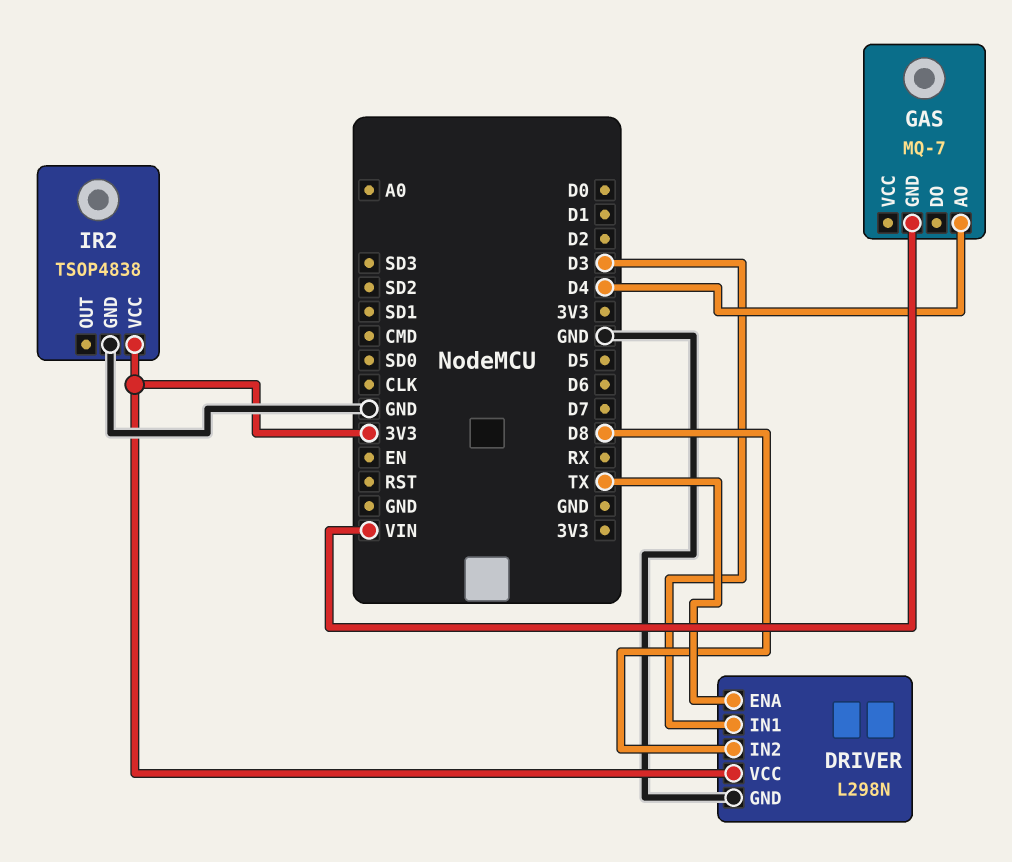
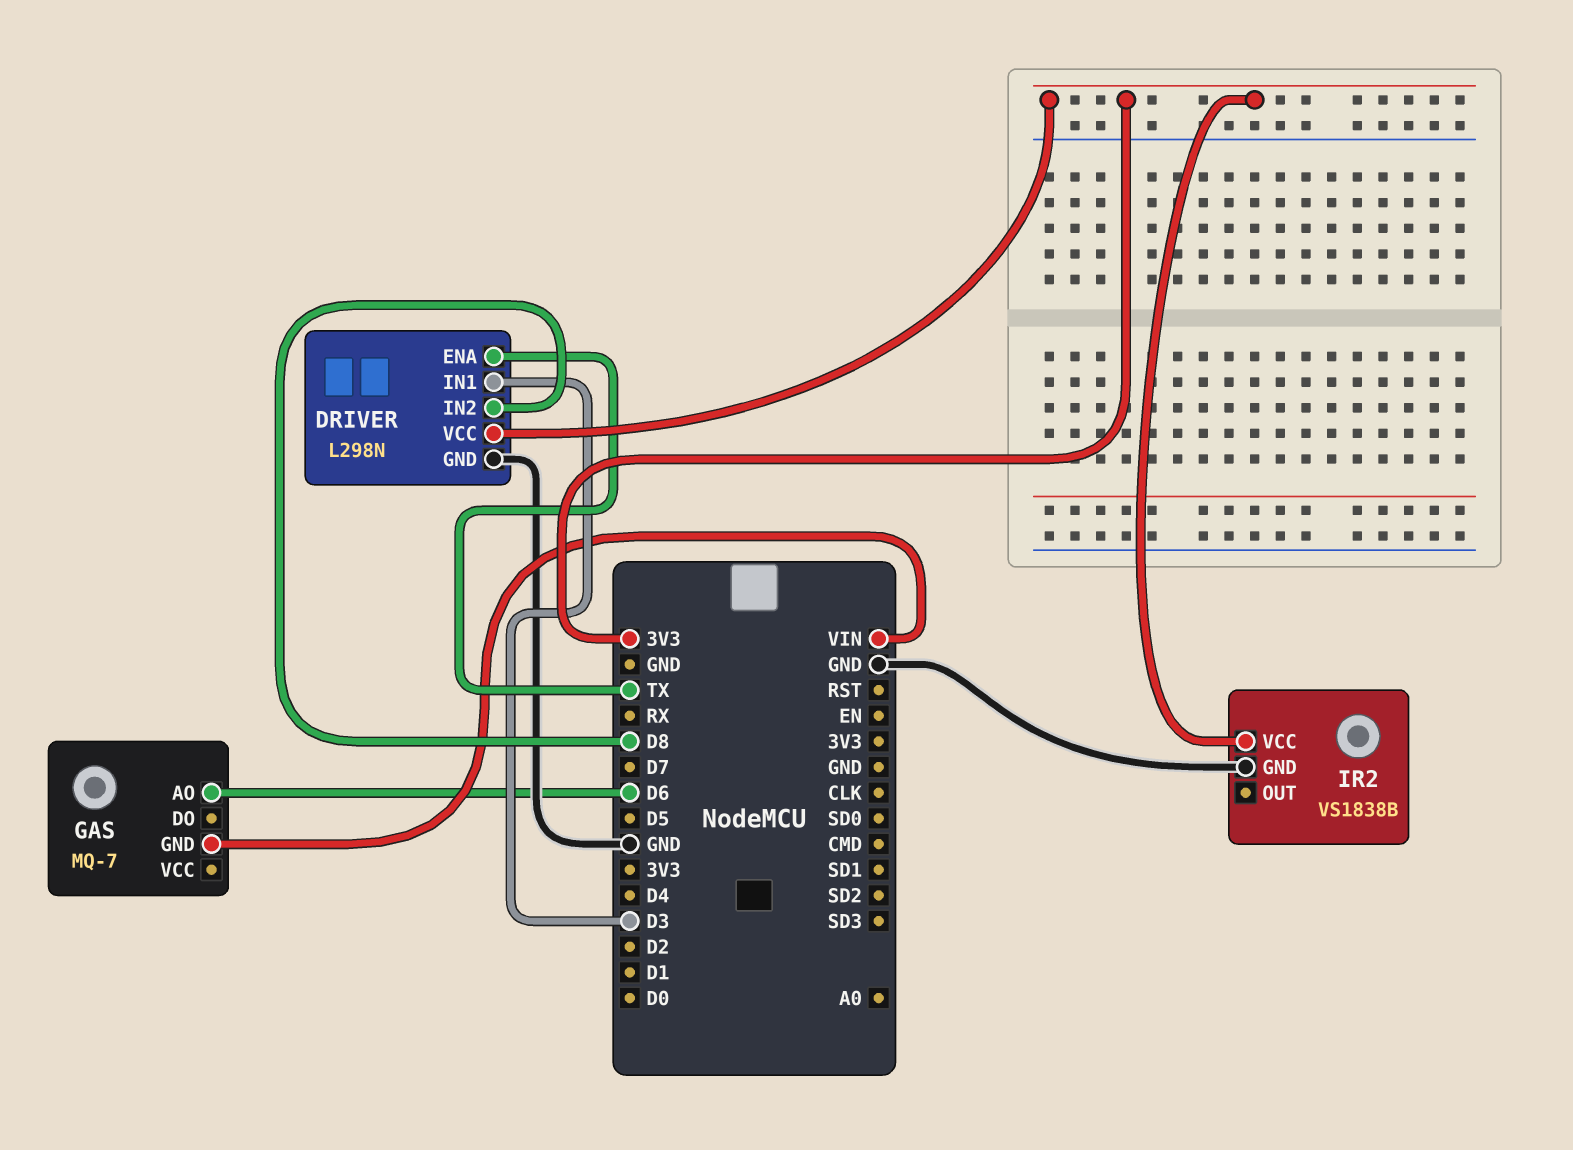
GAS pin AO: D4 -> D6
IR2: TSOP4838 -> VS1838B

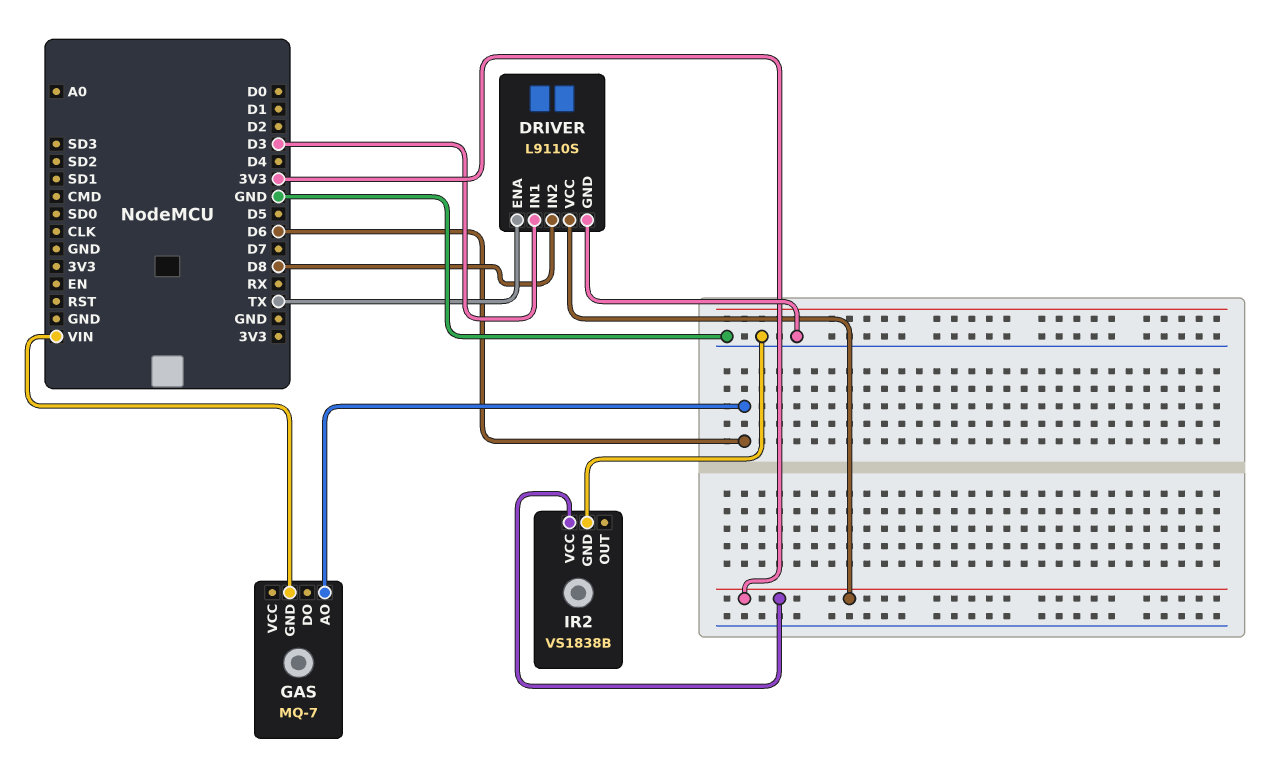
DRIVER: L298N -> L9110S

